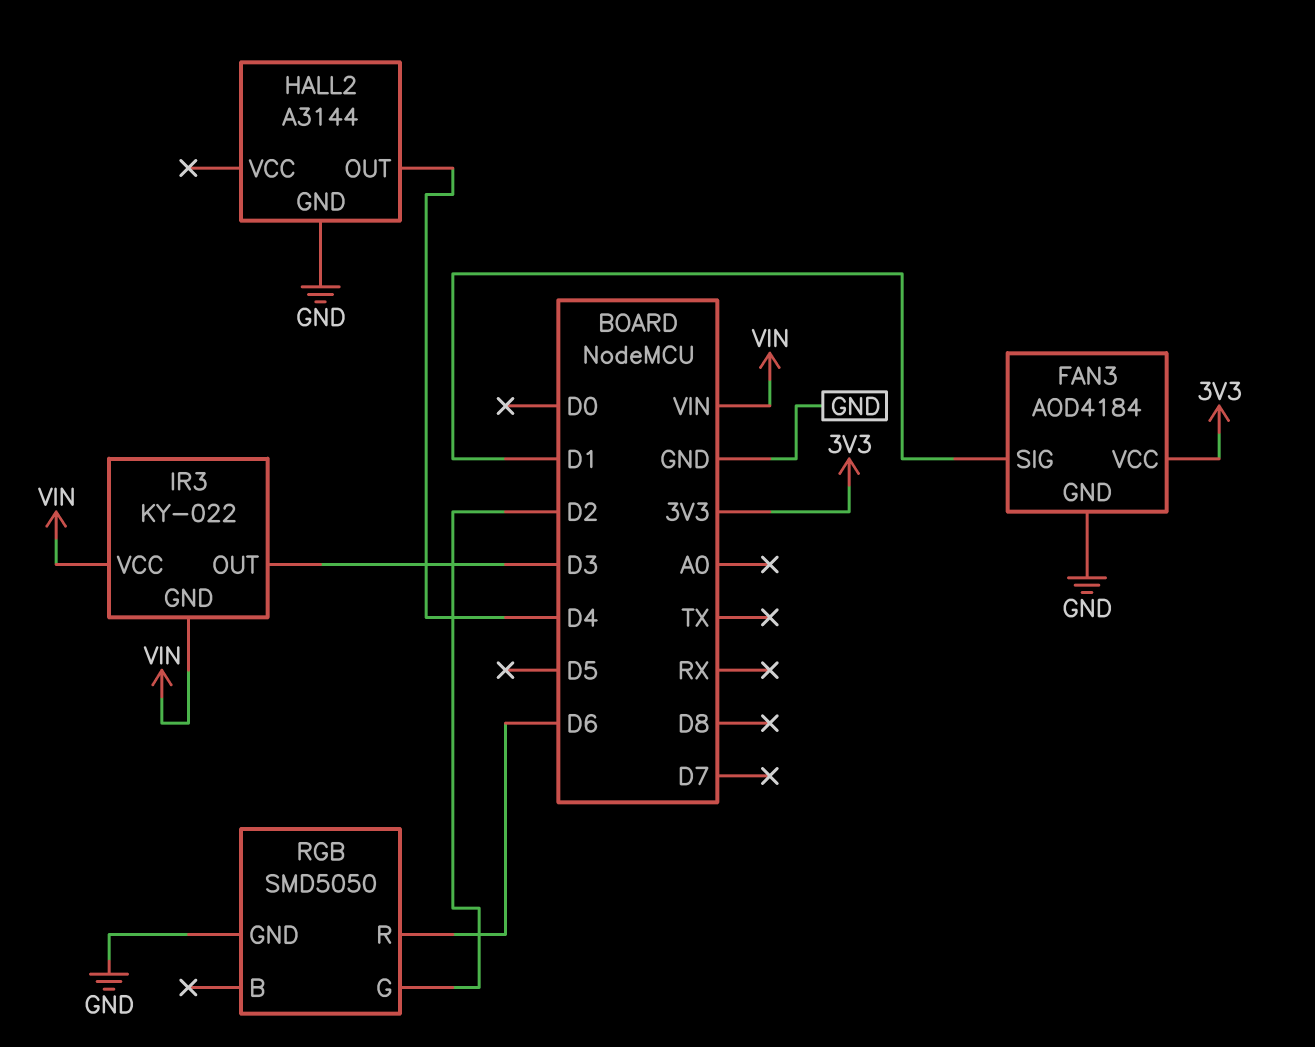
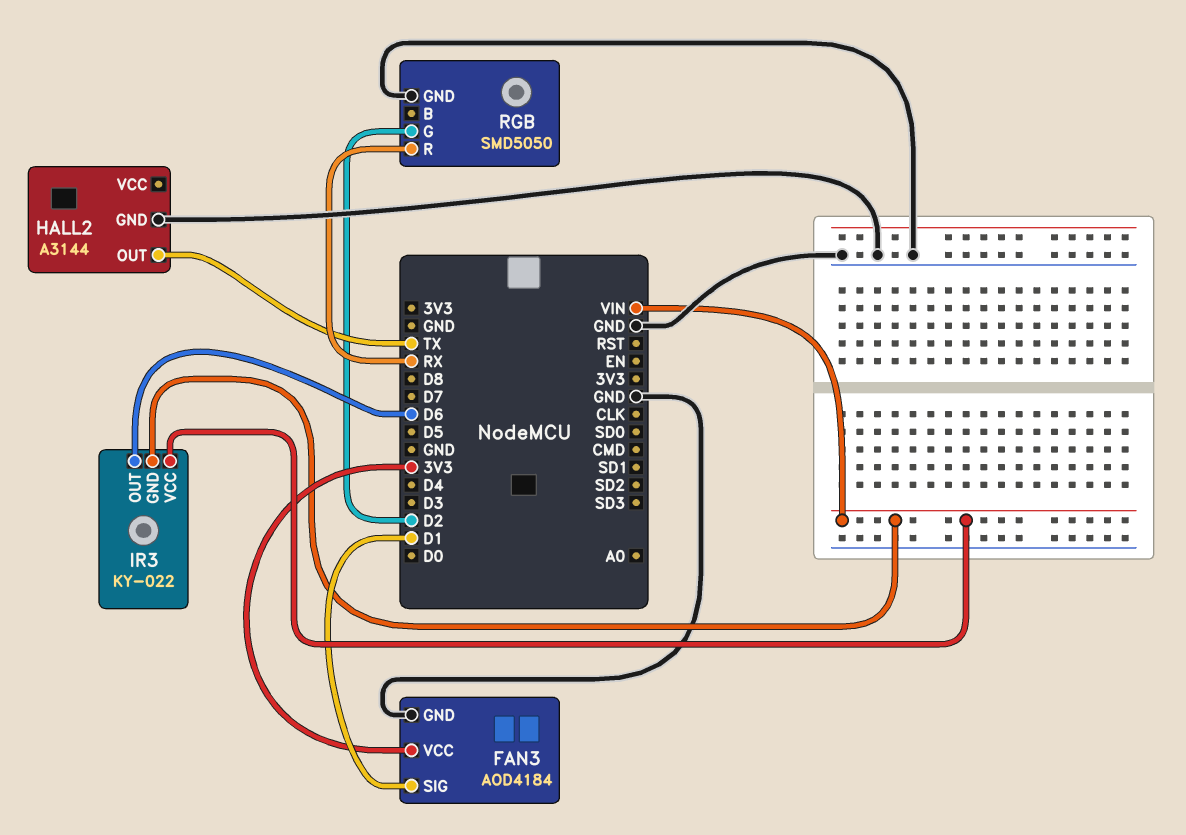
HALL2 pin OUT: D4 -> TX
IR3 pin OUT: D3 -> D6
RGB pin R: D6 -> RX

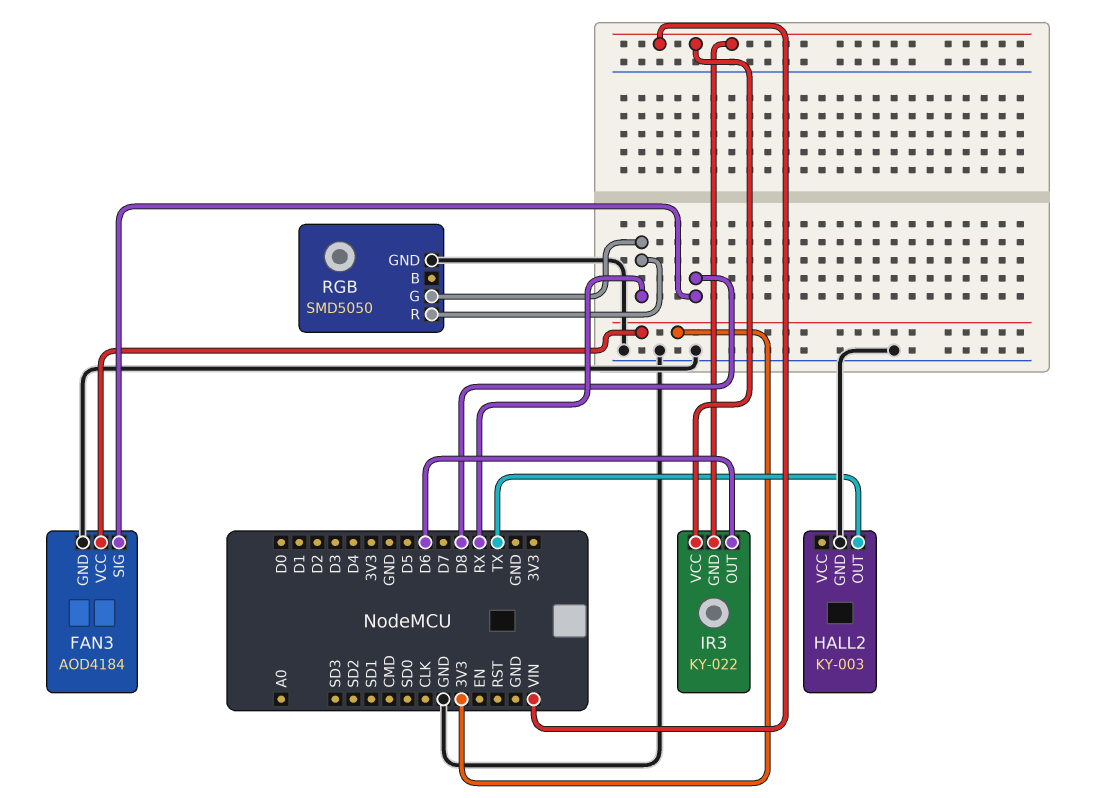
FAN3 pin SIG: D1 -> D8
HALL2: A3144 -> KY-003
RGB pin G: D2 -> RX

